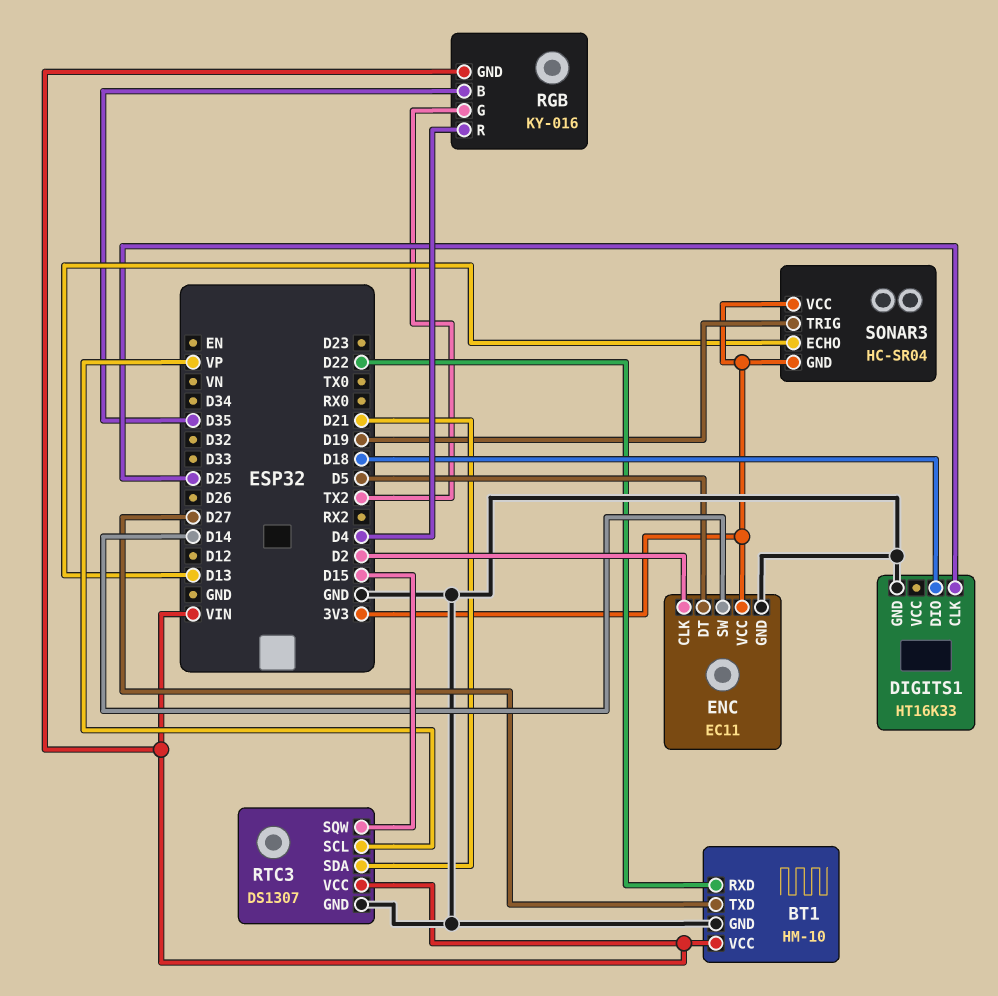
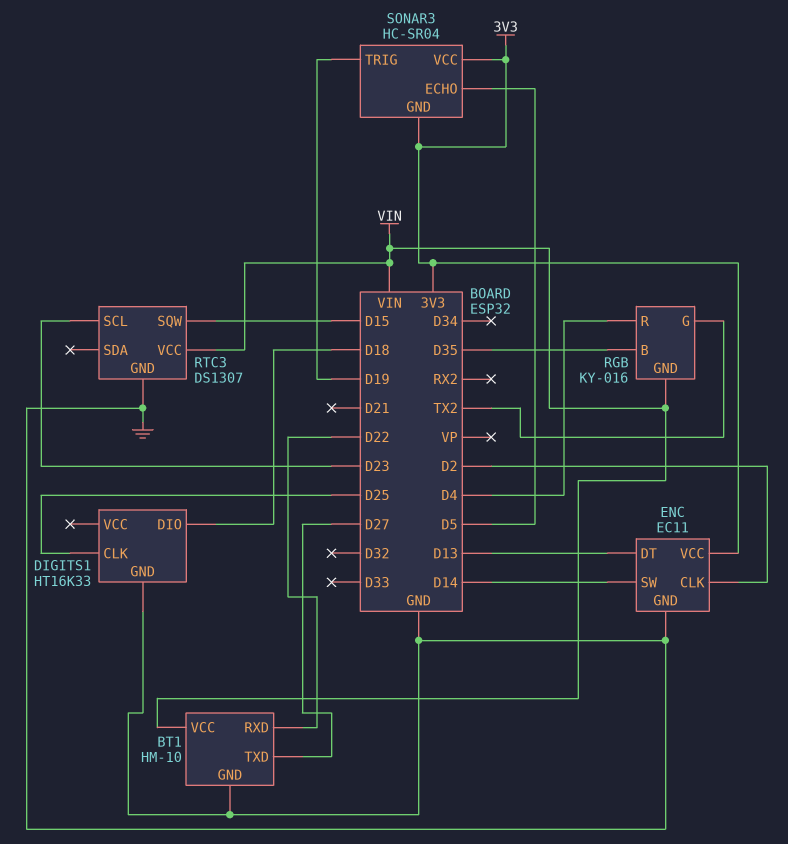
ENC pin DT: D5 -> D13
RTC3 pin SCL: VP -> D23
RTC3 pin SDA: D21 -> none
SONAR3 pin ECHO: D13 -> D5

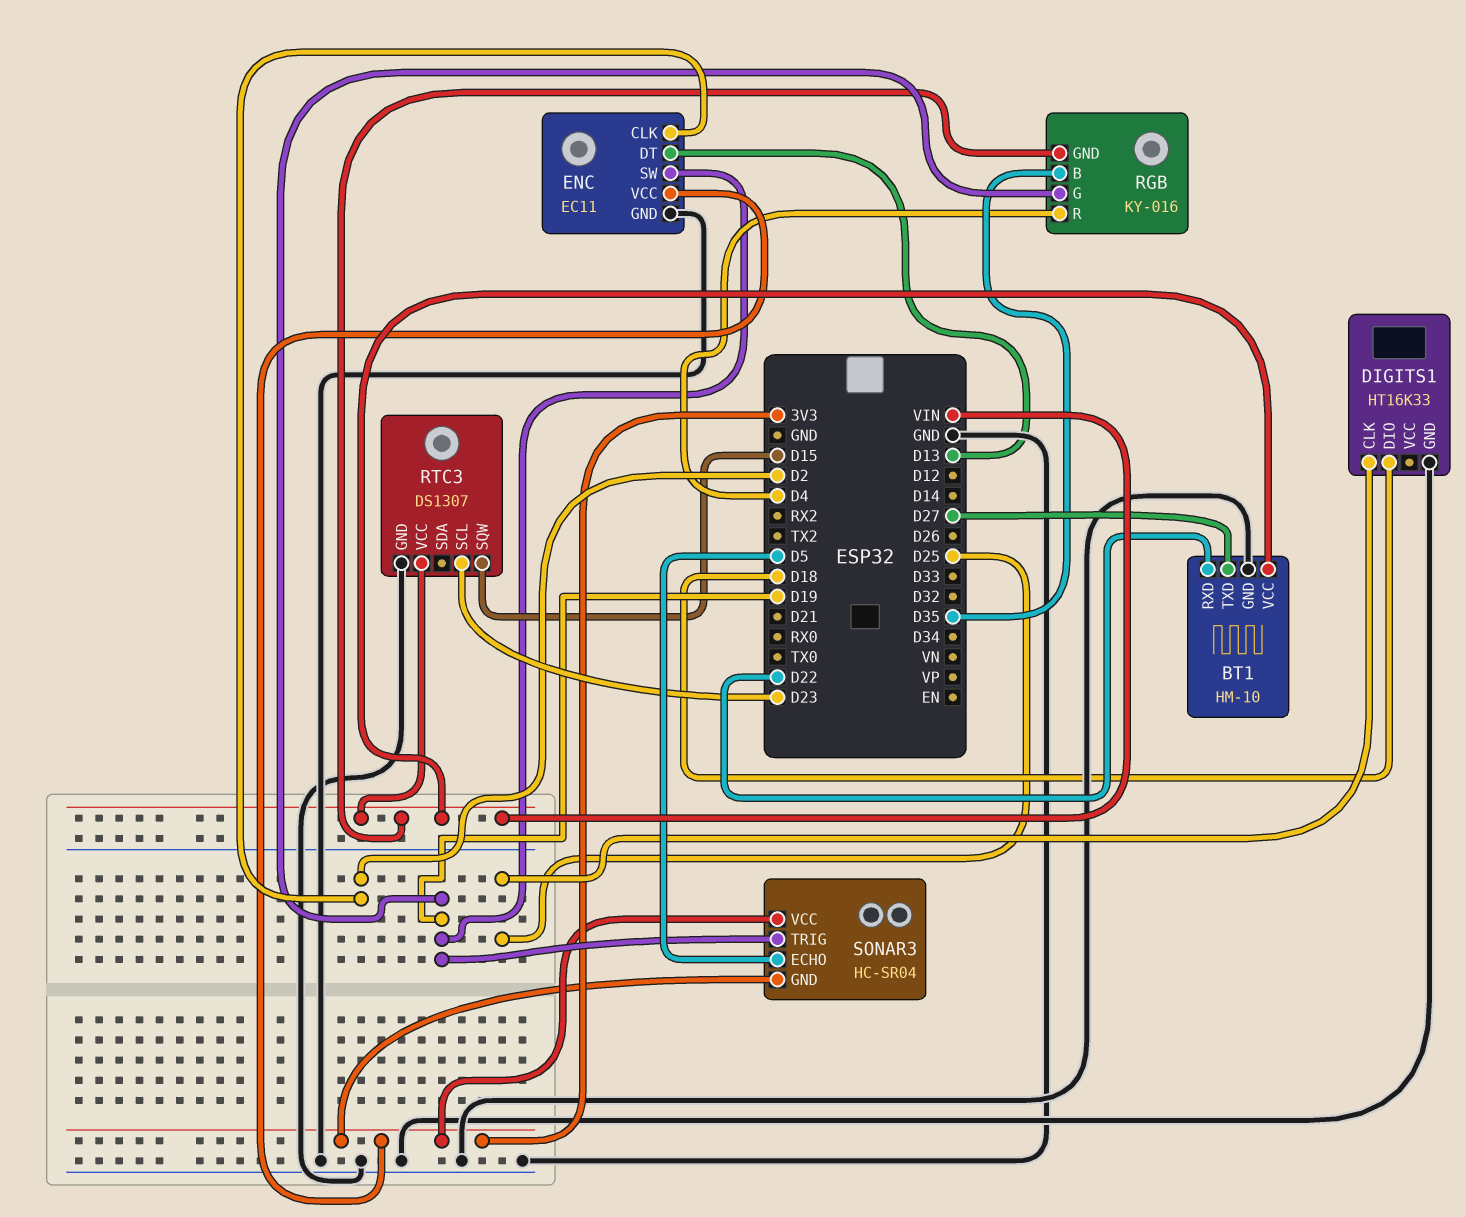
ENC pin SW: D14 -> D19
RGB pin G: TX2 -> D19

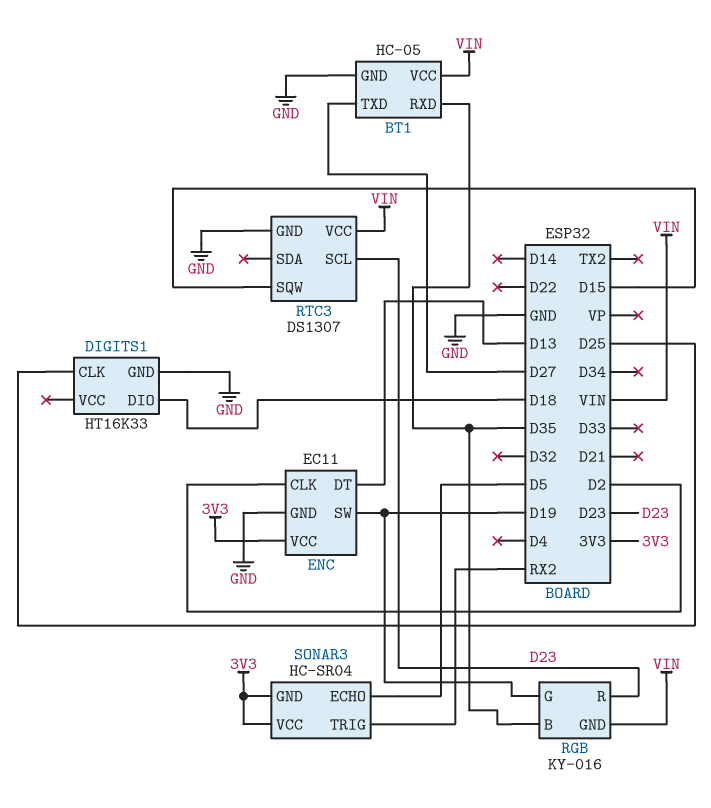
BT1: HM-10 -> HC-05
BT1 pin RXD: D22 -> D35
RGB pin R: D4 -> D23
SONAR3 pin TRIG: D19 -> RX2

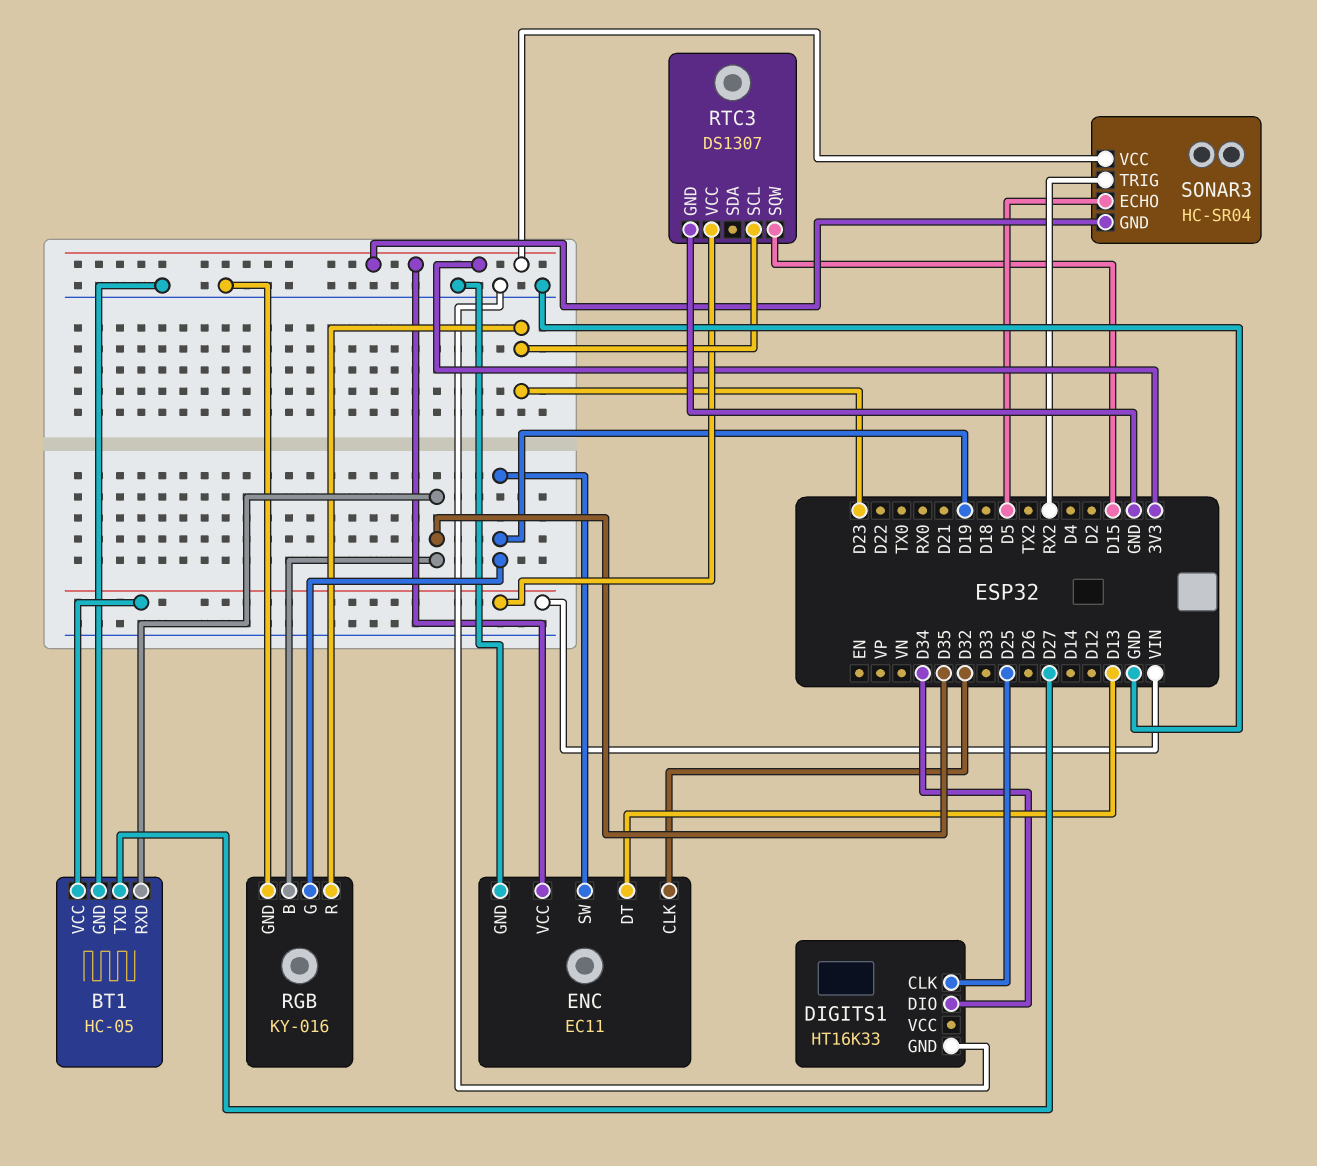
DIGITS1 pin DIO: D18 -> D34
ENC pin CLK: D2 -> D32
RGB pin GND: VIN -> GND

